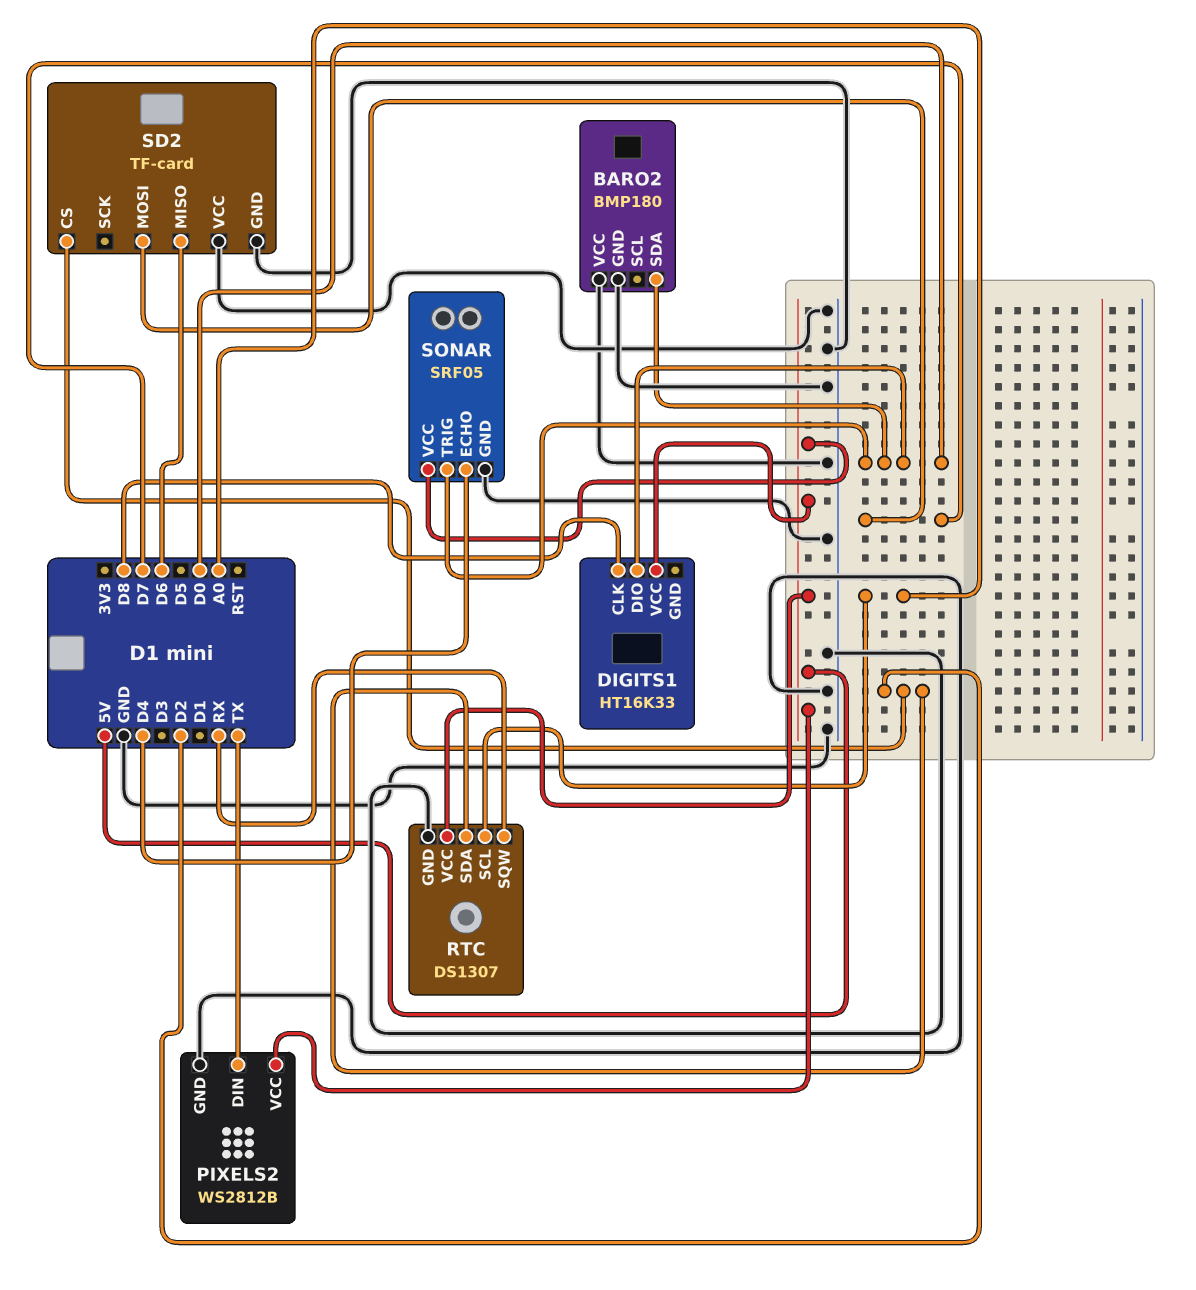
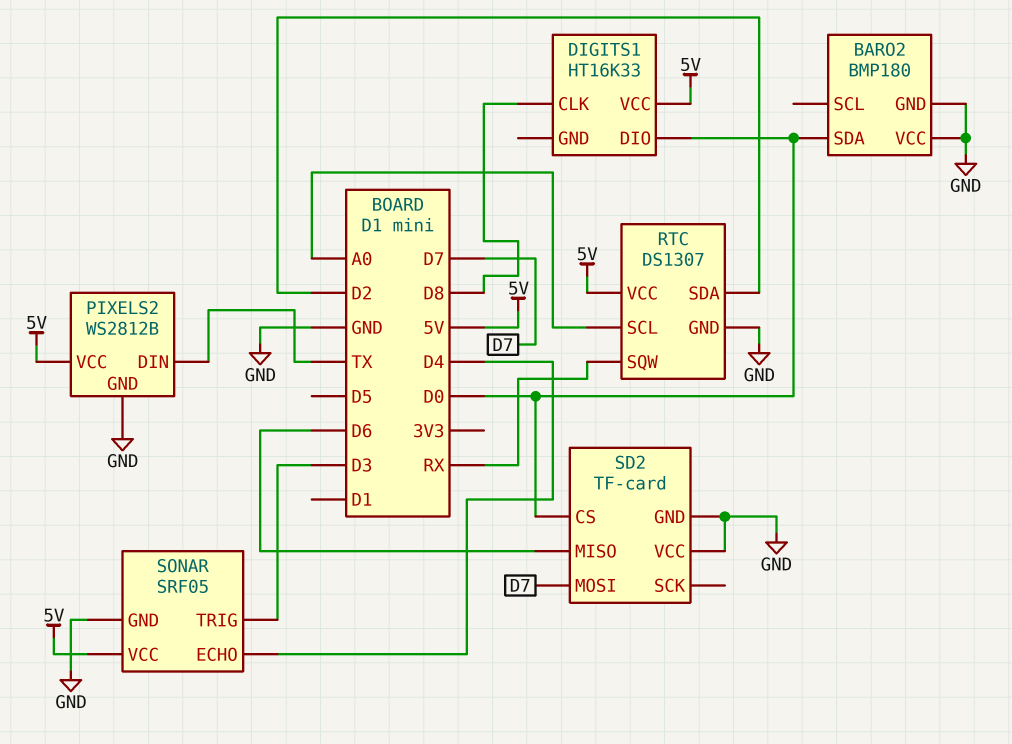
SD2 pin CS: D2 -> D0
SONAR pin TRIG: D0 -> D3

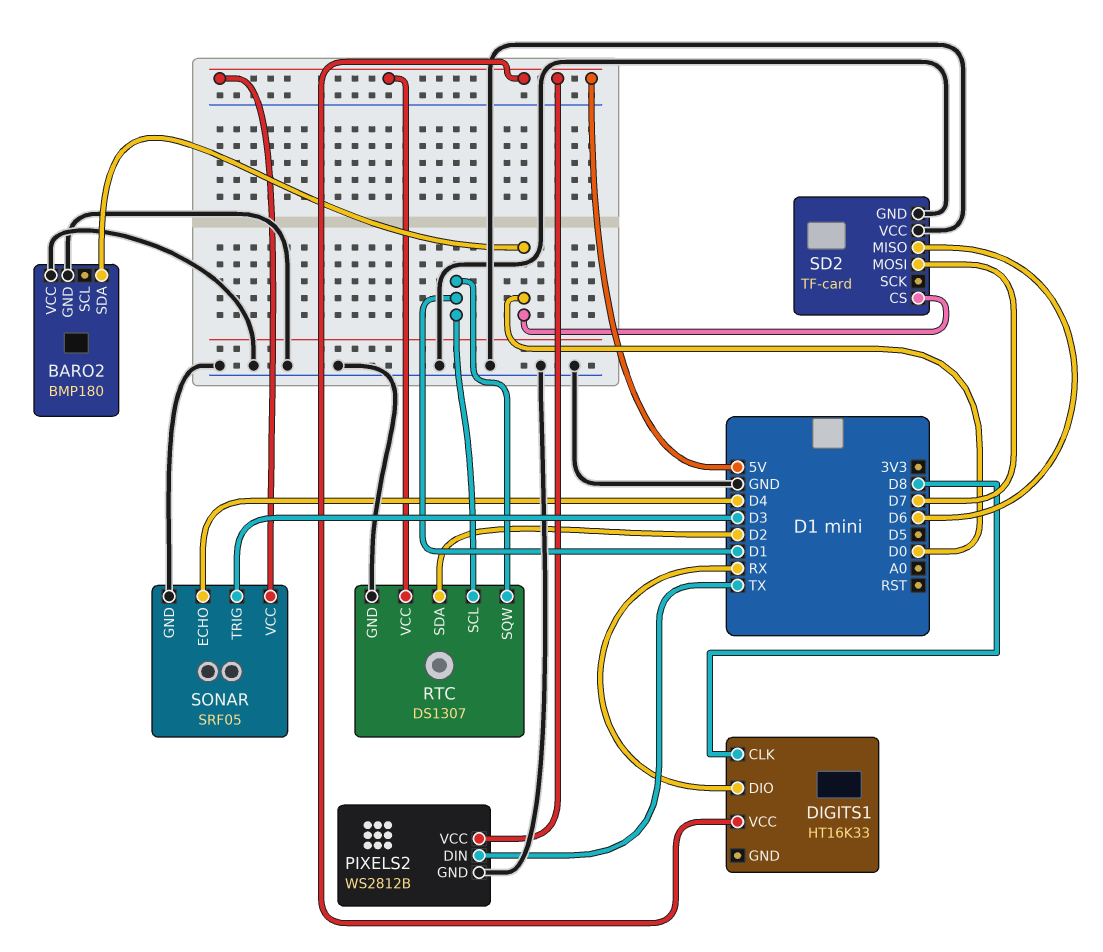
DIGITS1 pin DIO: D0 -> RX
RTC pin SCL: A0 -> D1
RTC pin SQW: RX -> D1

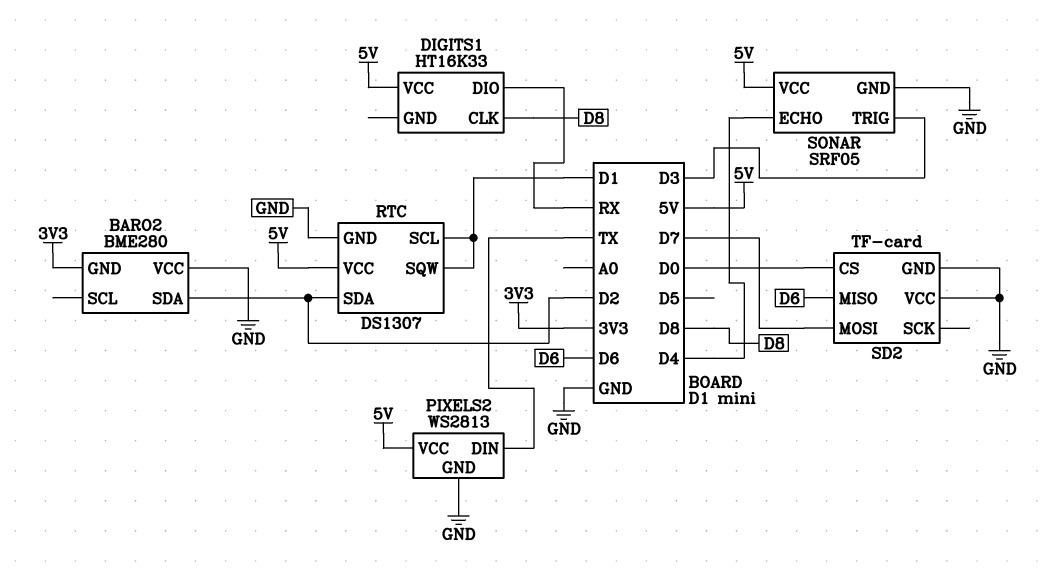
BARO2: BMP180 -> BME280
BARO2 pin GND: GND -> 3V3
BARO2 pin SDA: D0 -> D2
PIXELS2: WS2812B -> WS2813

